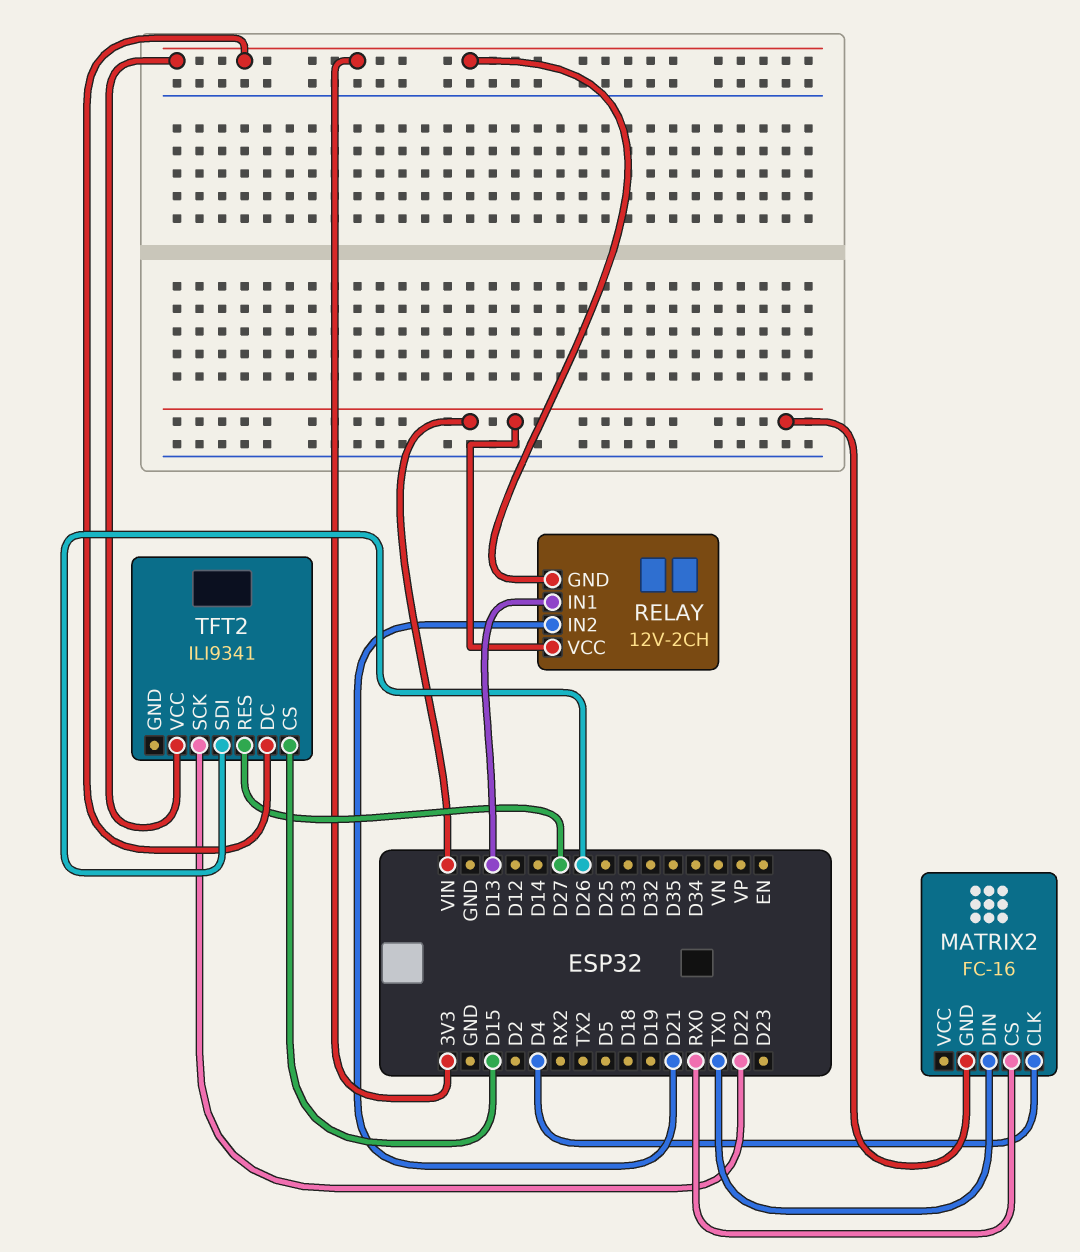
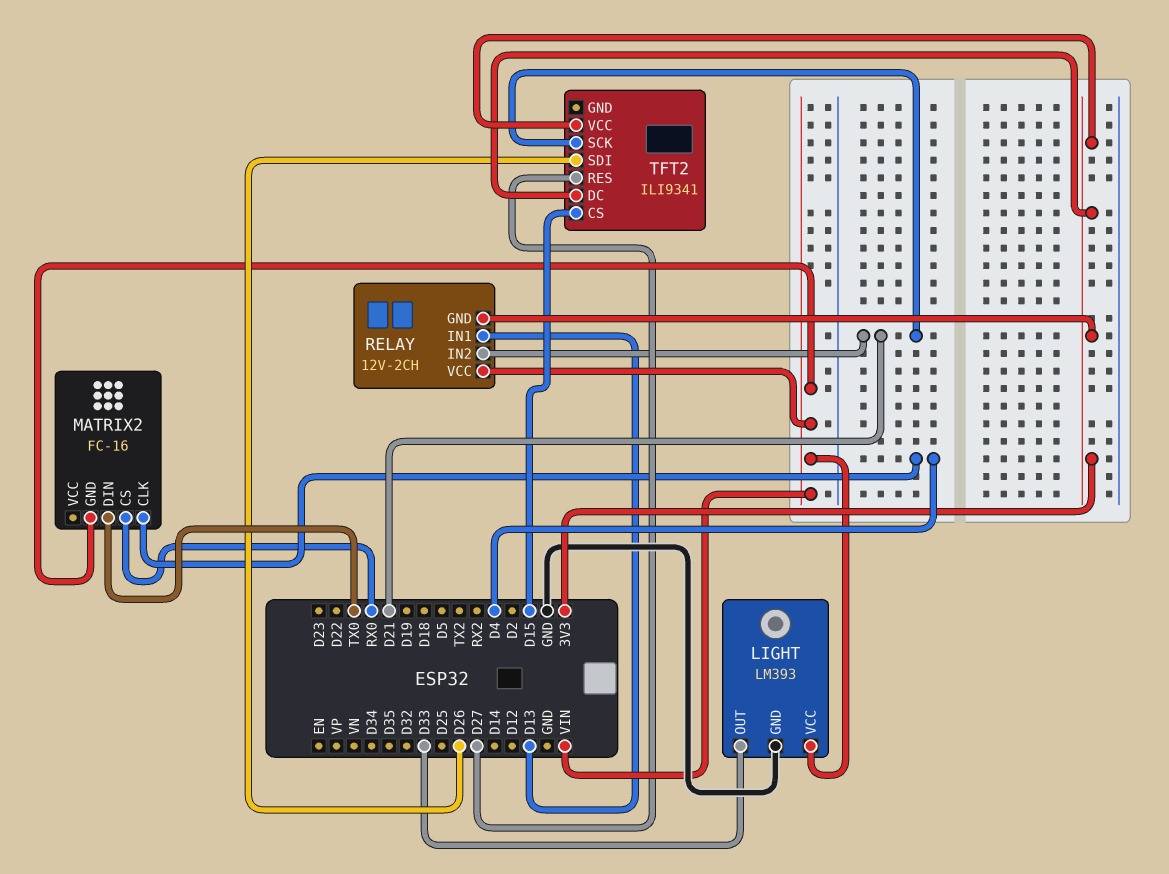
LIGHT: none -> LM393
LIGHT pin GND: none -> GND
LIGHT pin OUT: none -> D33
LIGHT pin VCC: none -> VIN
TFT2 pin SCK: D22 -> D21

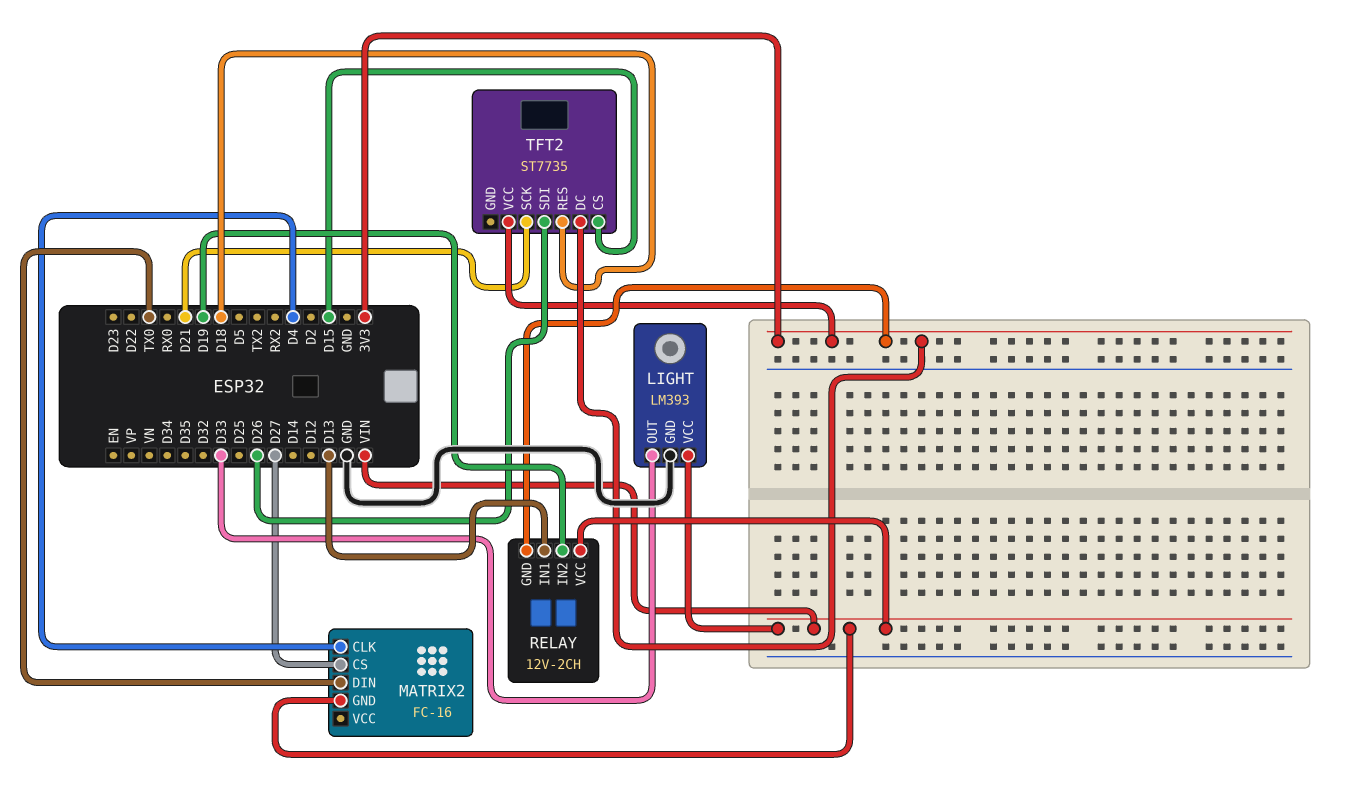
MATRIX2 pin CS: RX0 -> D27
RELAY pin IN2: D21 -> D19
TFT2: ILI9341 -> ST7735
TFT2 pin RES: D27 -> D18

